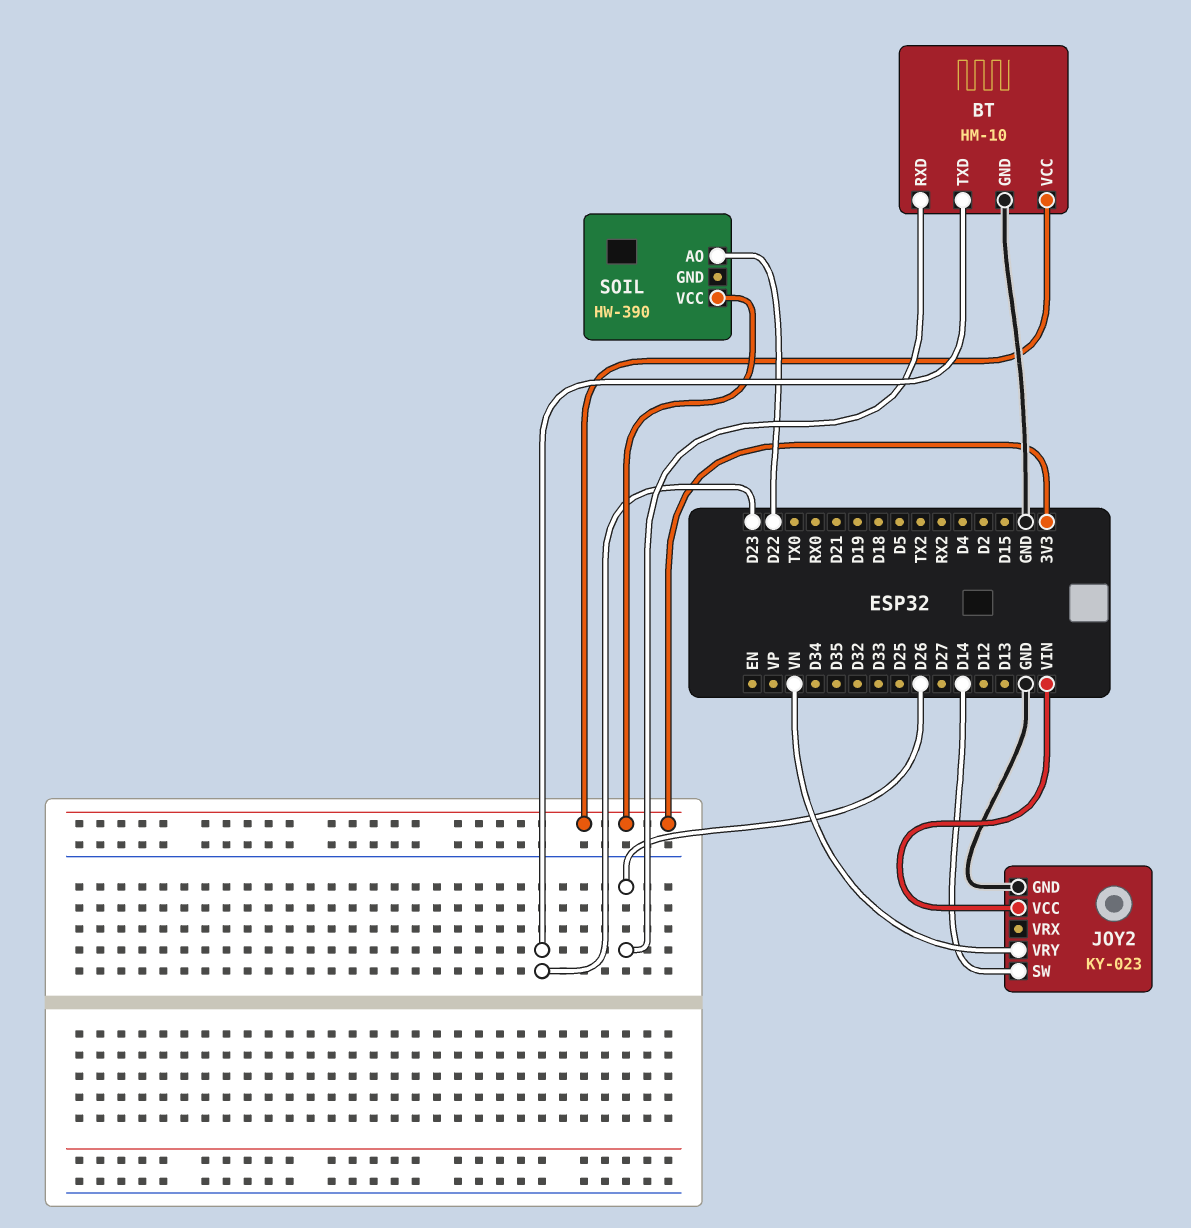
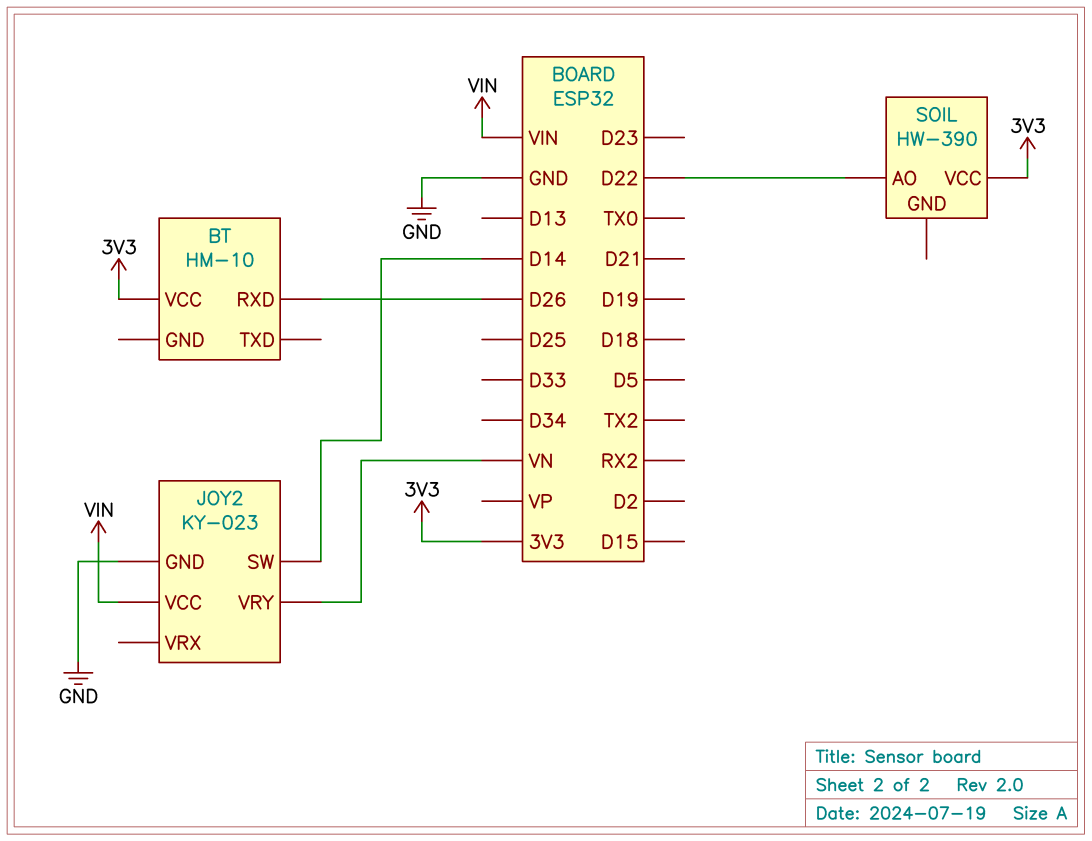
BT pin GND: GND -> none
BT pin TXD: D23 -> none

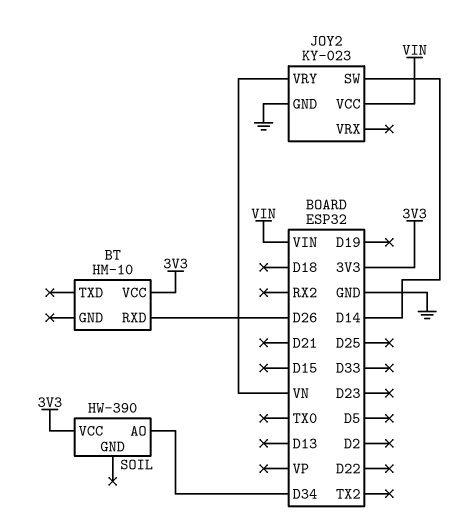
SOIL pin AO: D22 -> D34

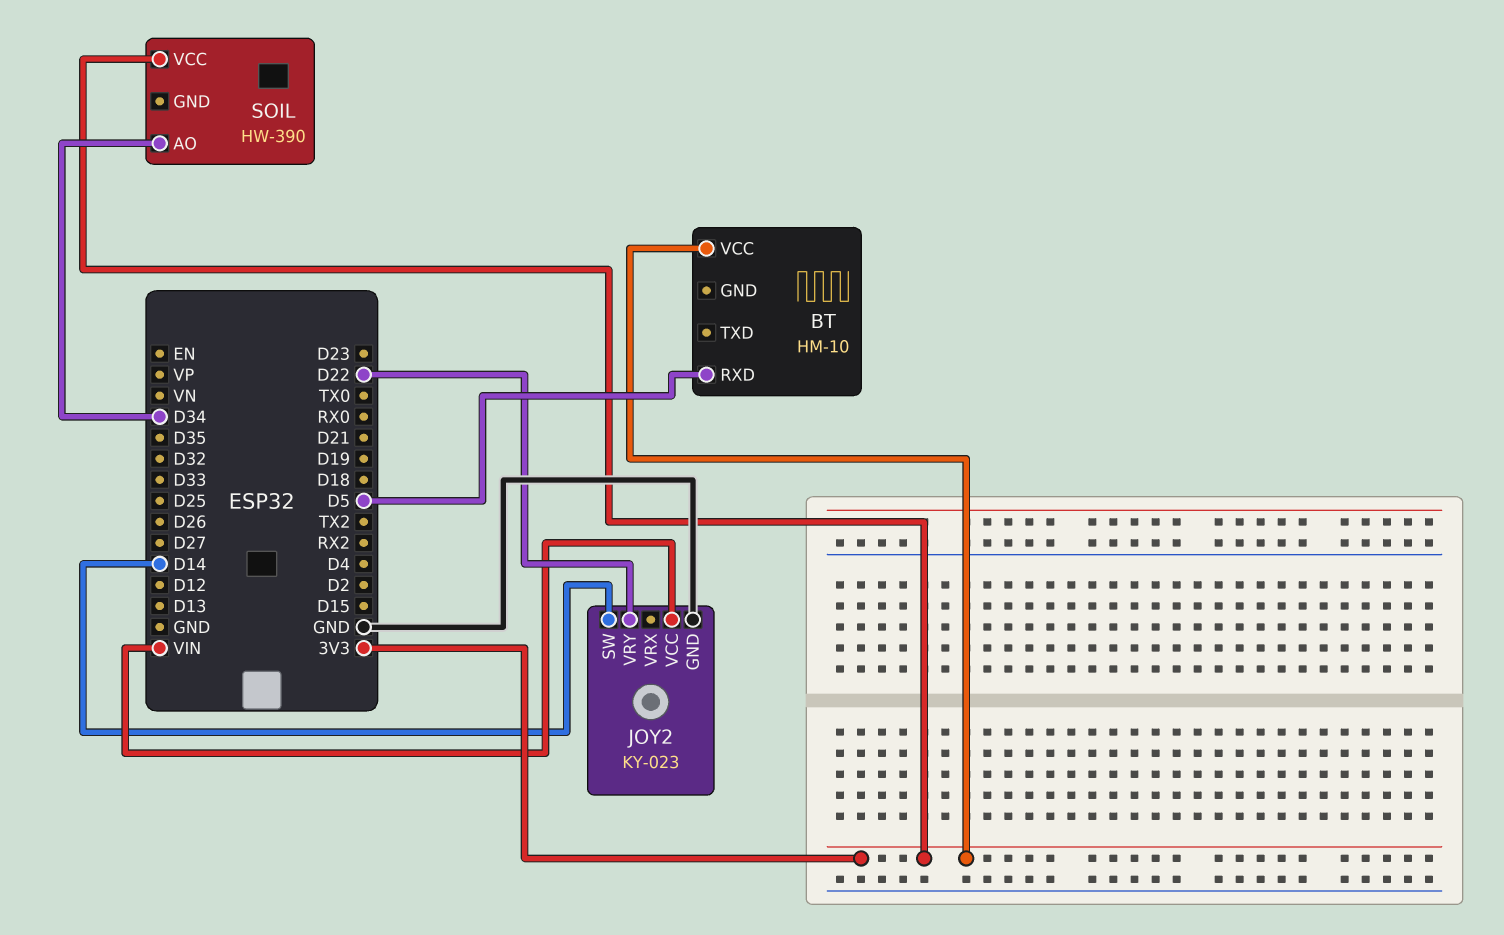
BT pin RXD: D26 -> D5
JOY2 pin VRY: VN -> D22

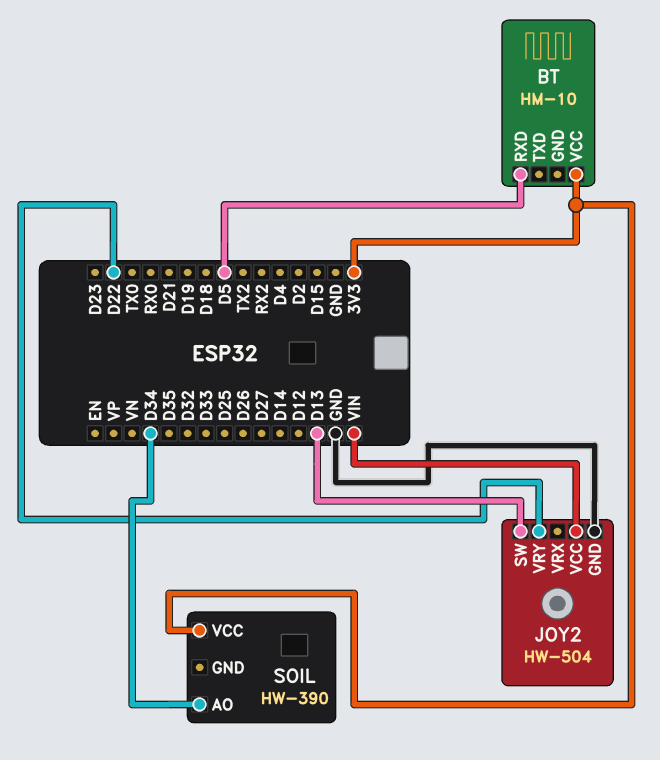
JOY2: KY-023 -> HW-504
JOY2 pin SW: D14 -> D13

